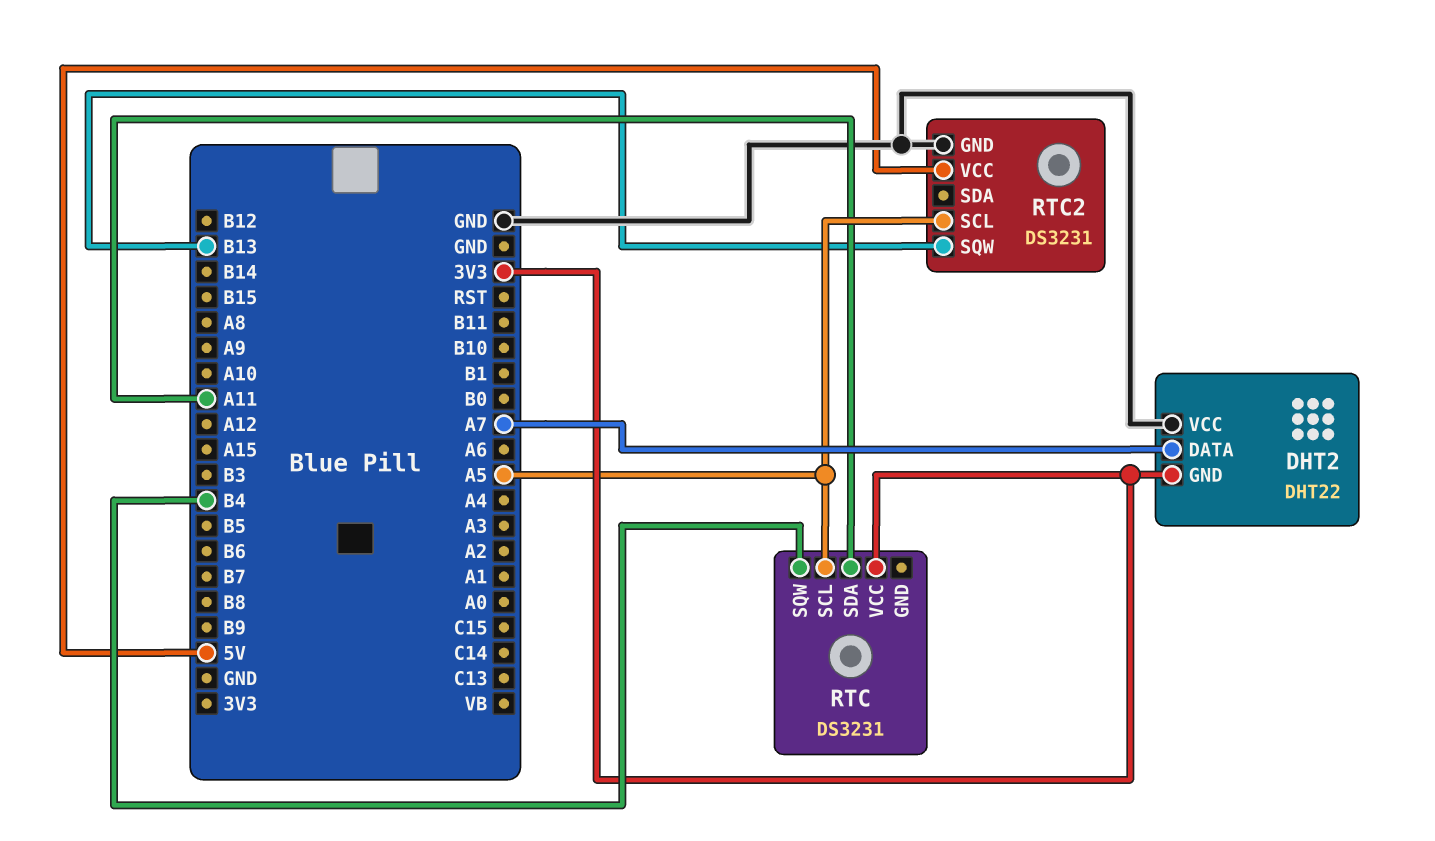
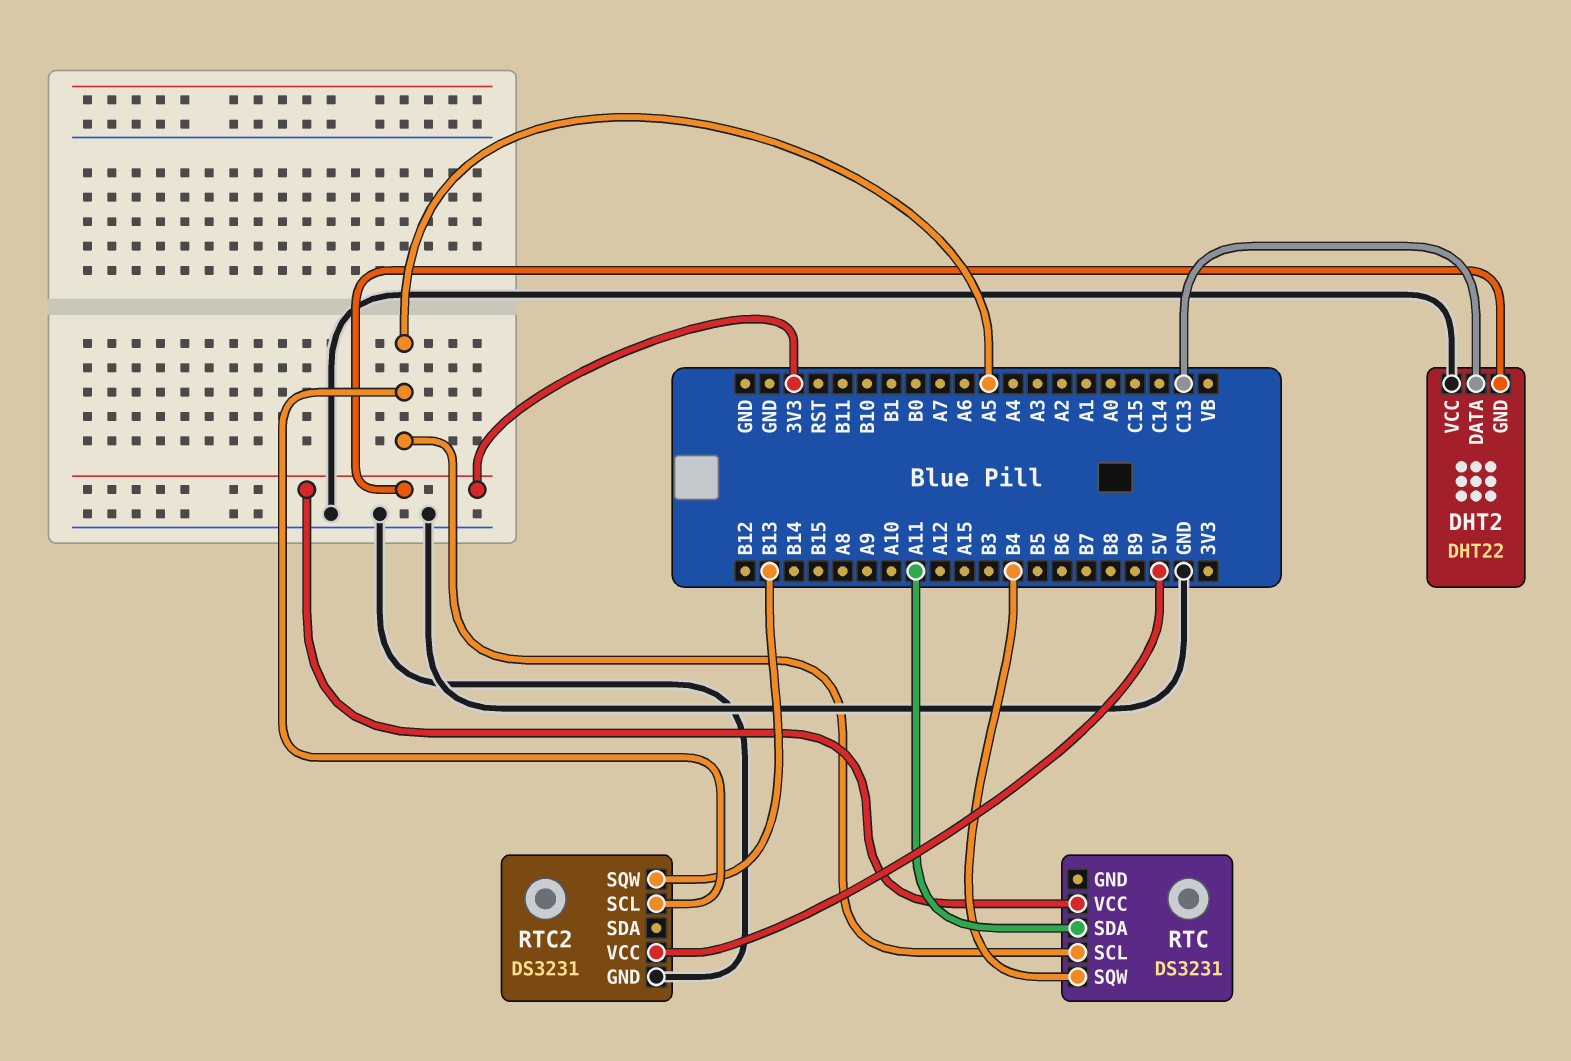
DHT2 pin DATA: A7 -> C13

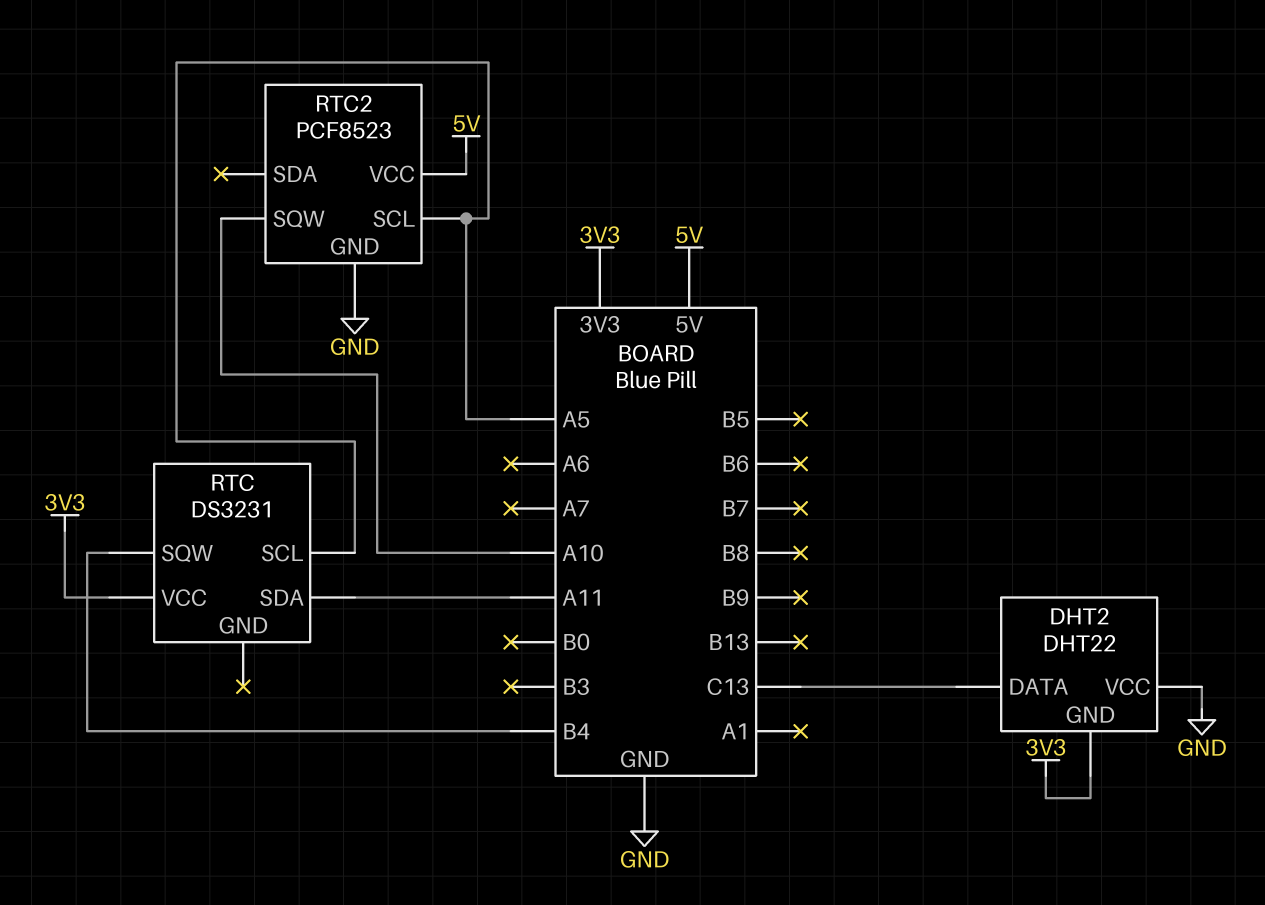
RTC2: DS3231 -> PCF8523
RTC2 pin SQW: B13 -> A10

